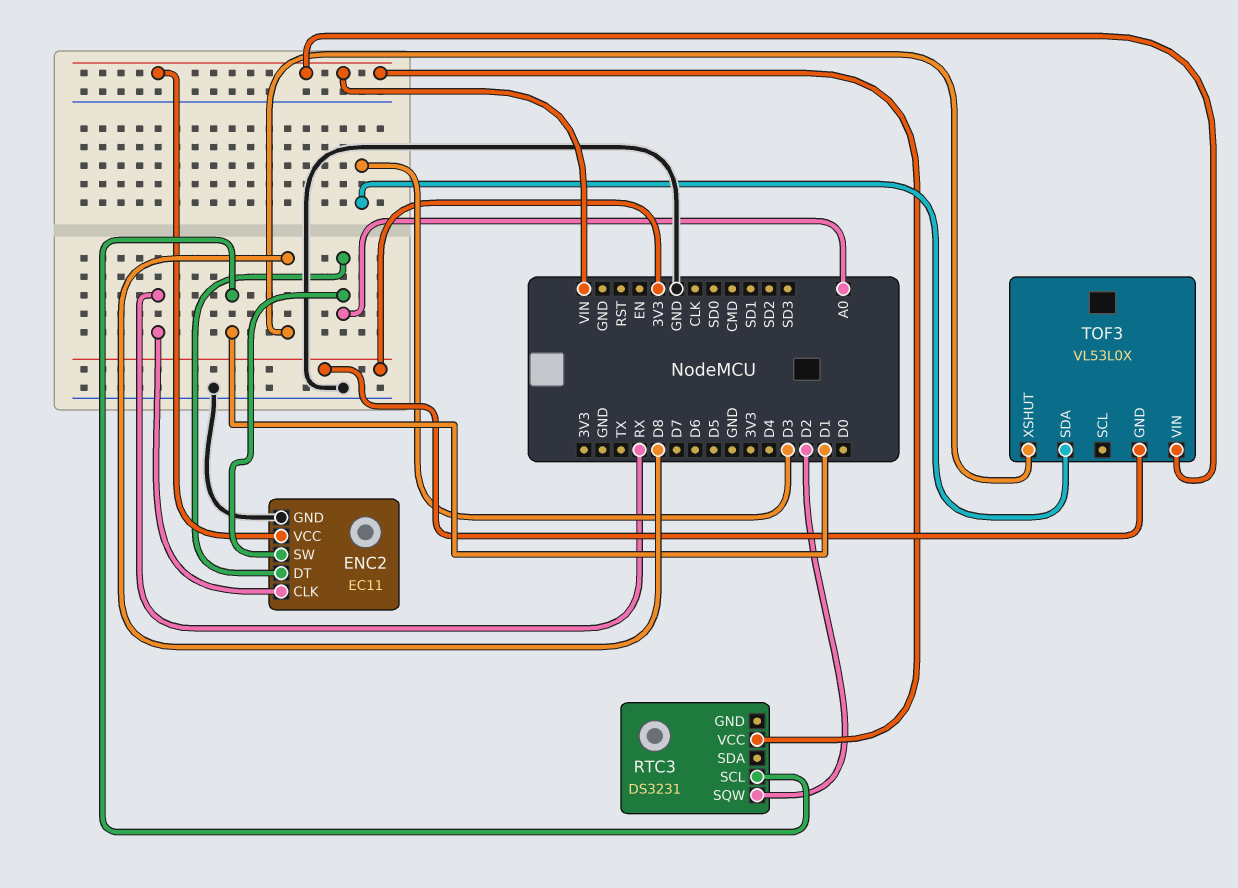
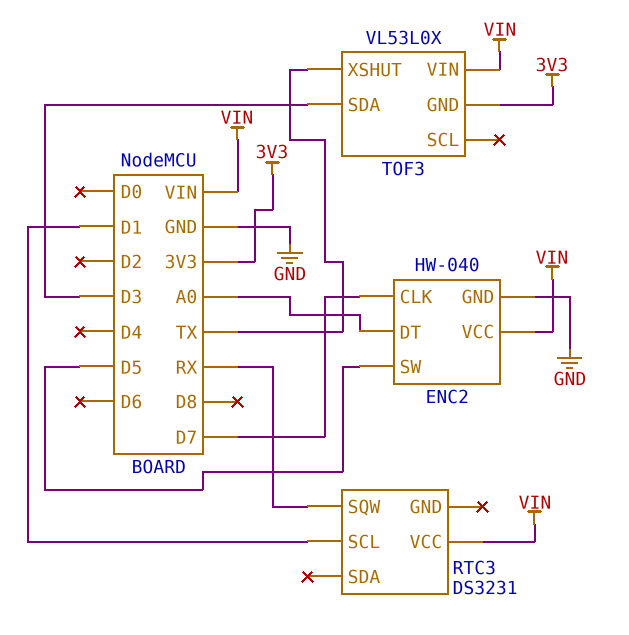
ENC2: EC11 -> HW-040
ENC2 pin CLK: RX -> D7
ENC2 pin SW: A0 -> D5
RTC3 pin SQW: D2 -> RX
TOF3 pin XSHUT: D8 -> TX

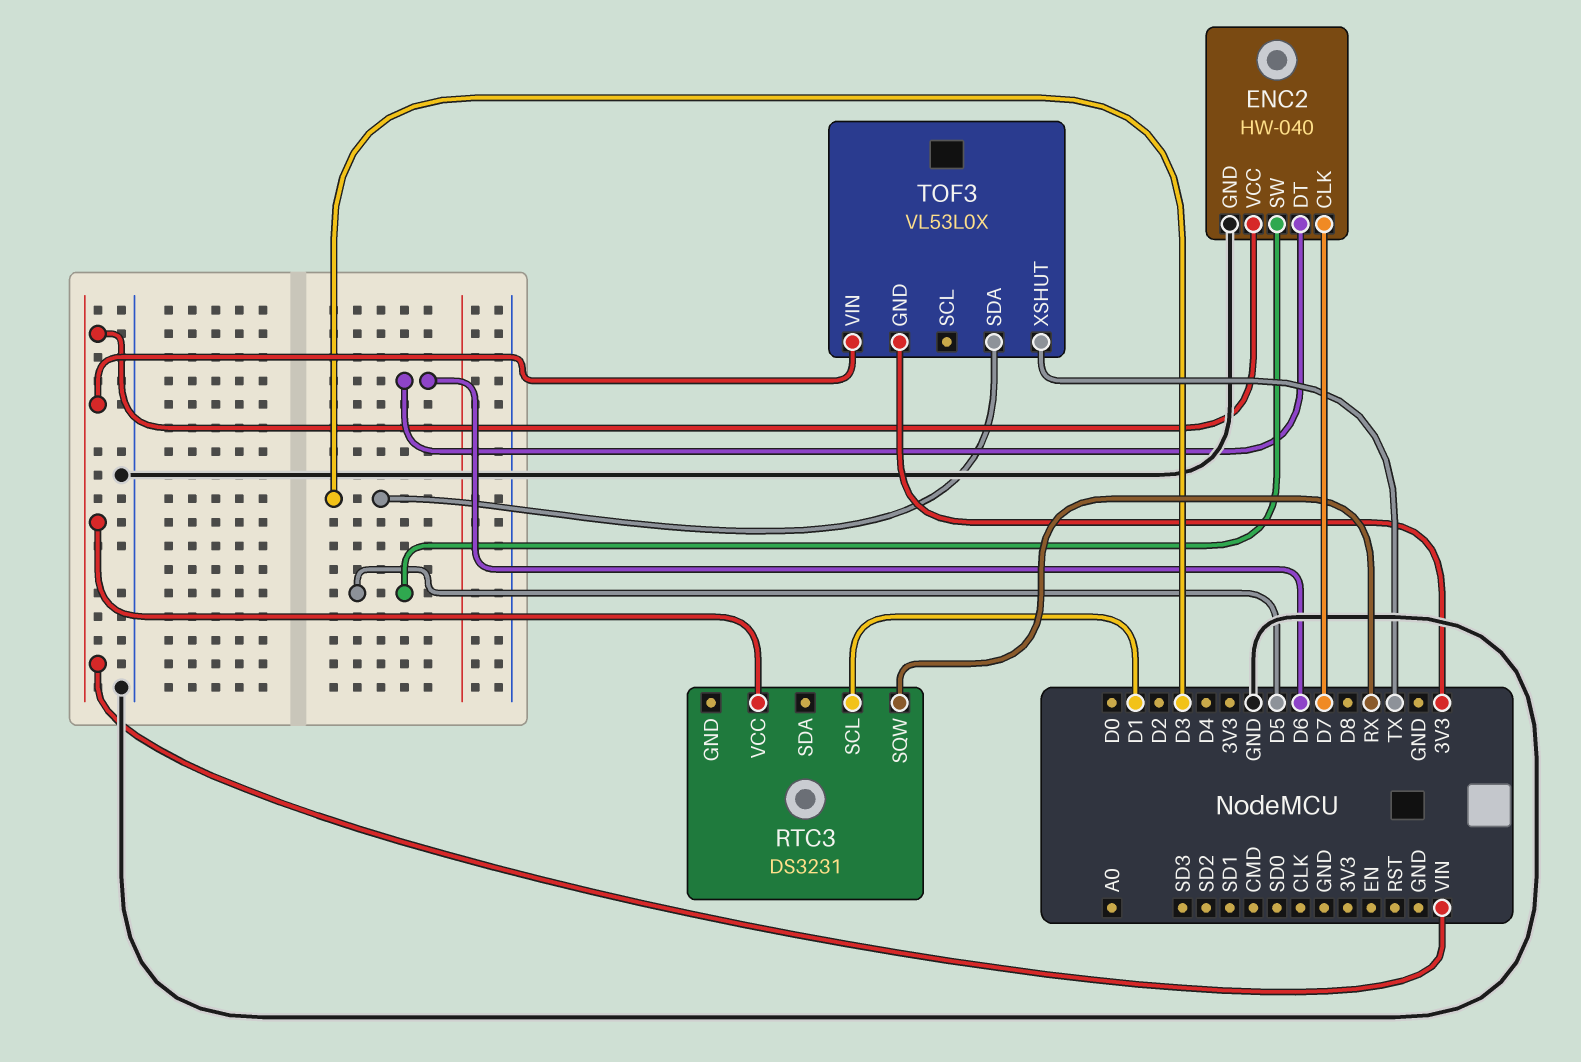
ENC2 pin DT: A0 -> D6

